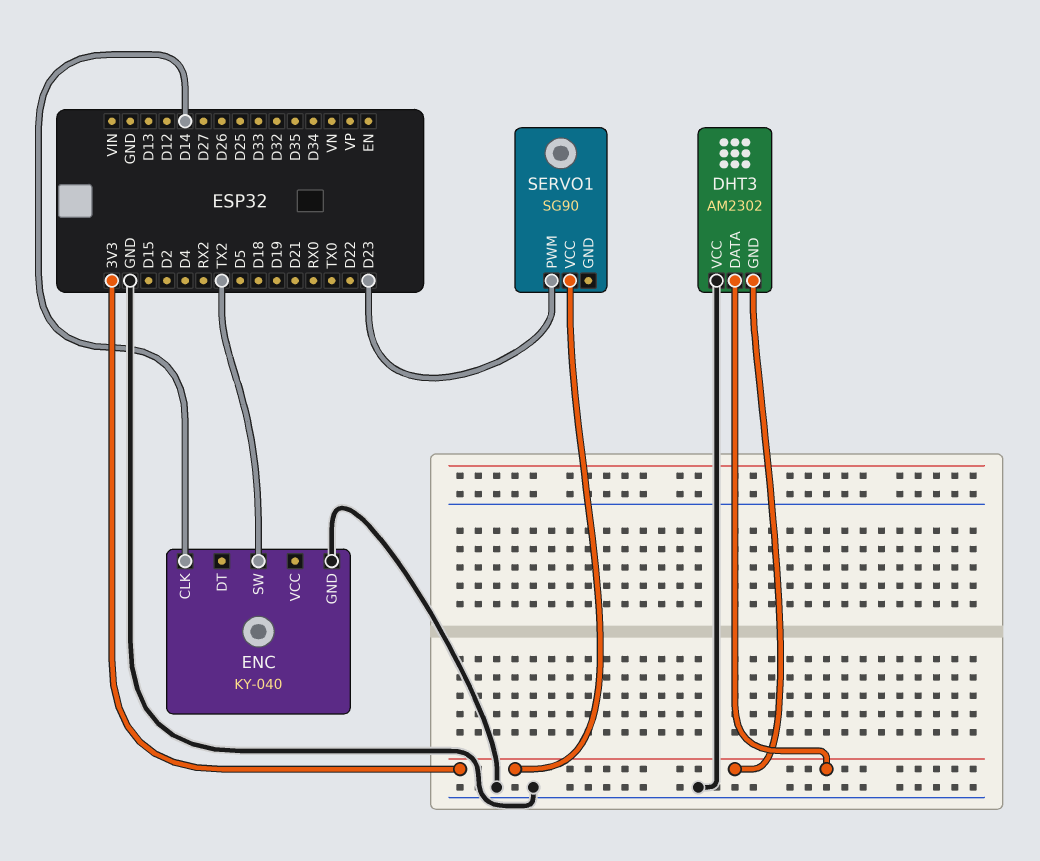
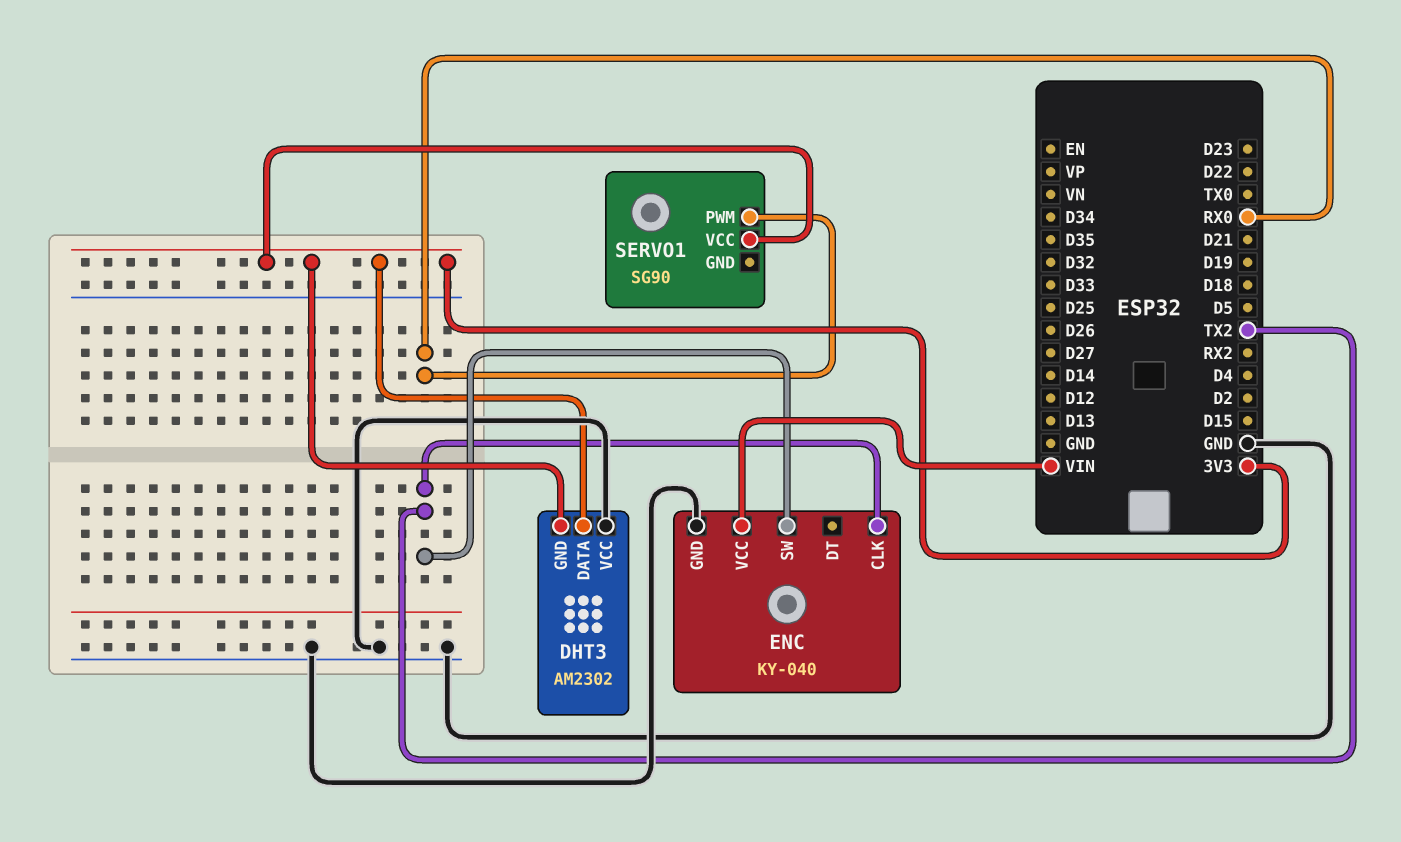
ENC pin CLK: D14 -> TX2
ENC pin VCC: none -> VIN
SERVO1 pin PWM: D23 -> RX0

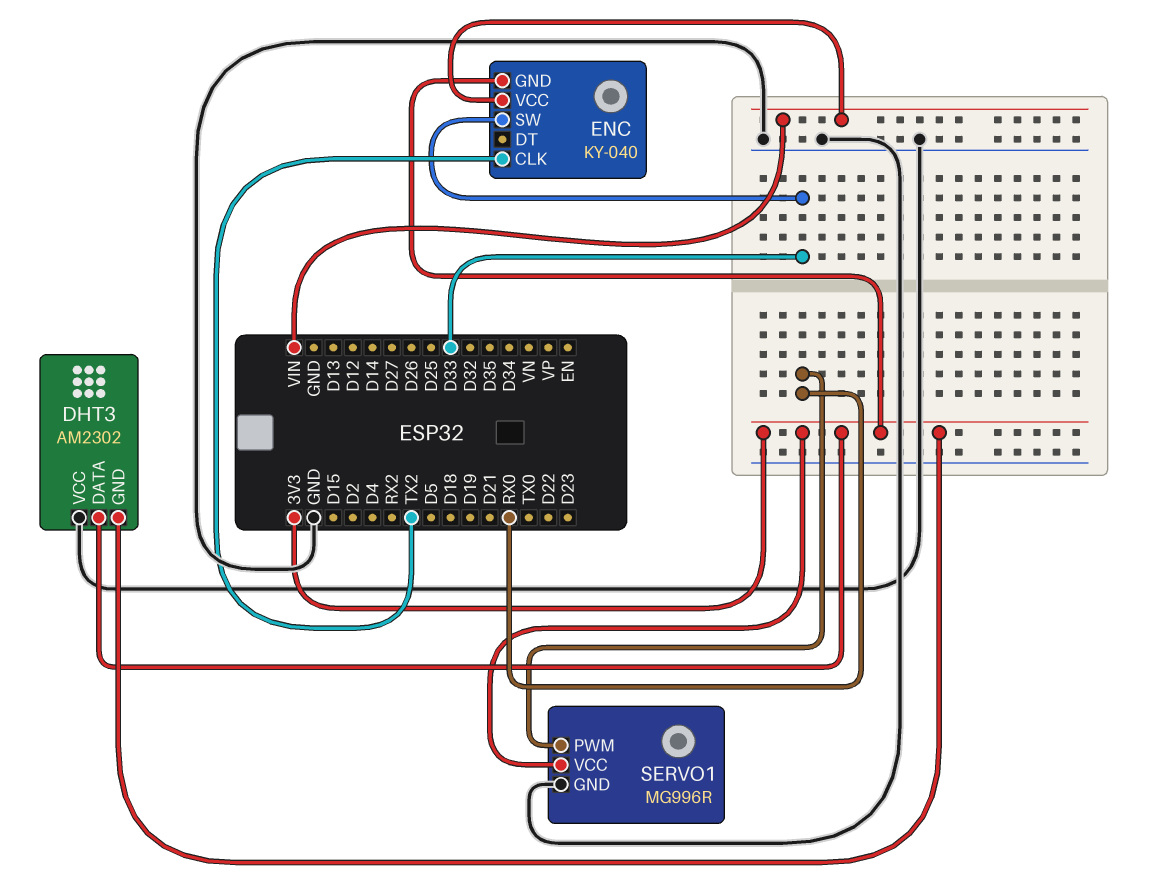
ENC pin GND: GND -> 3V3
ENC pin SW: TX2 -> D33
SERVO1: SG90 -> MG996R
SERVO1 pin GND: none -> GND

